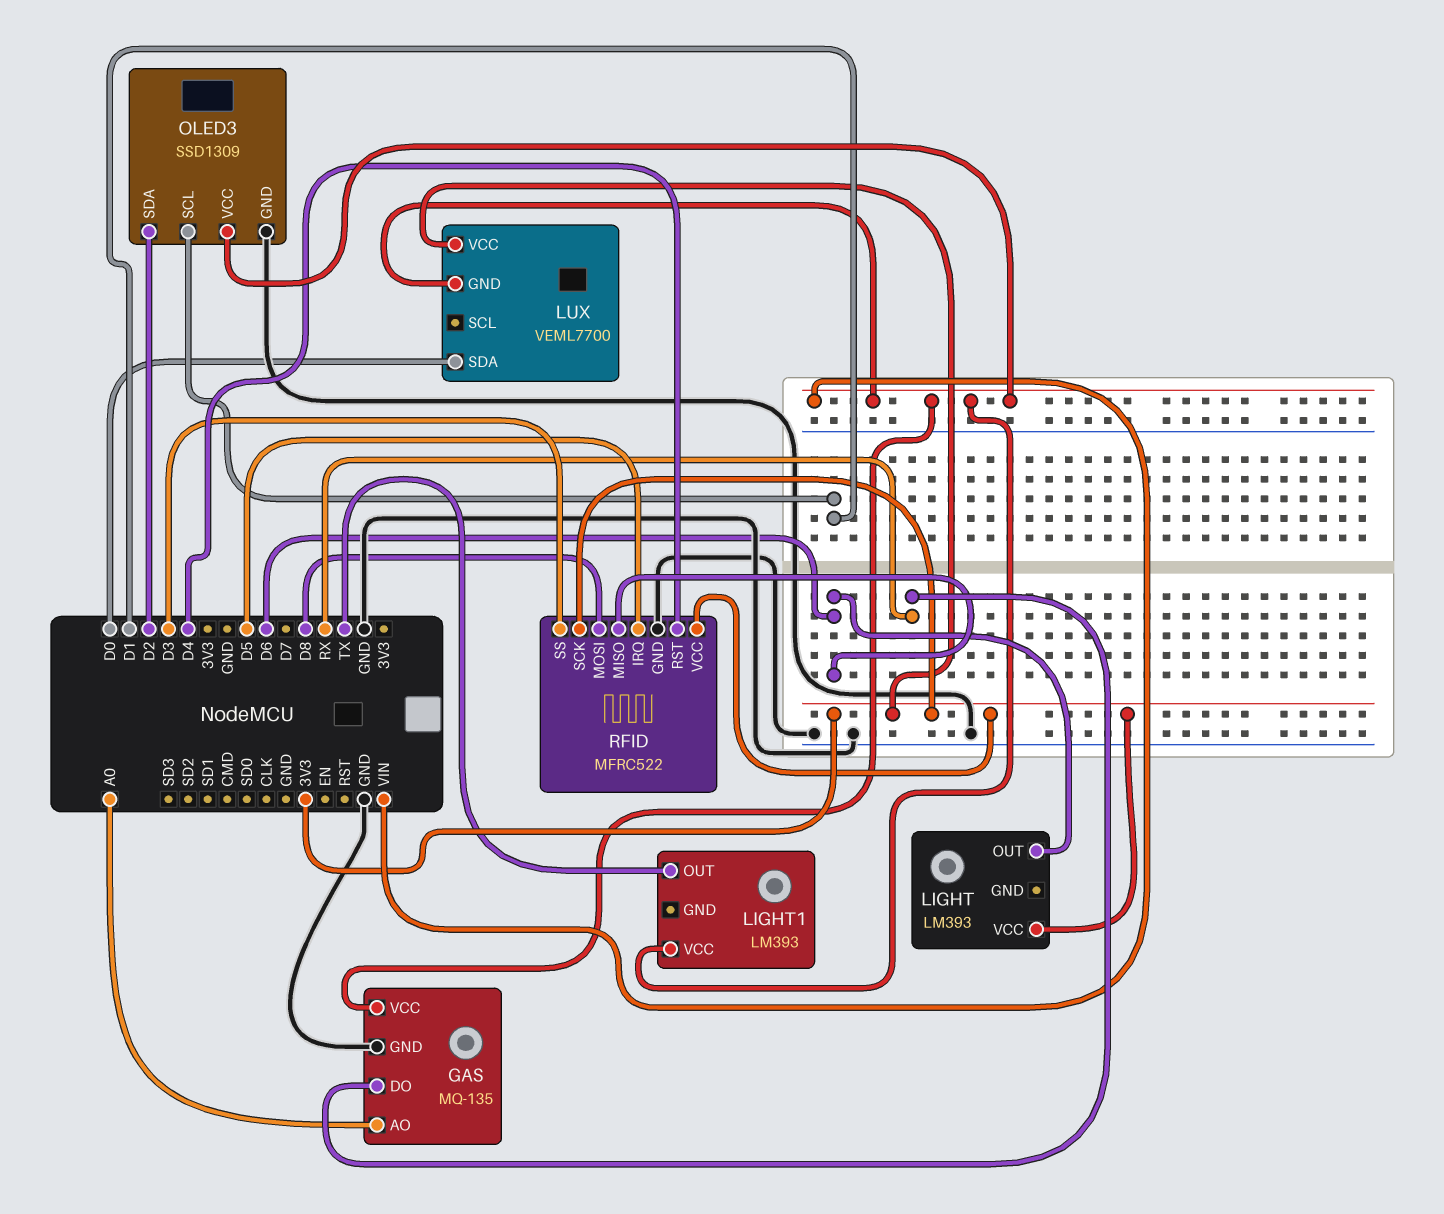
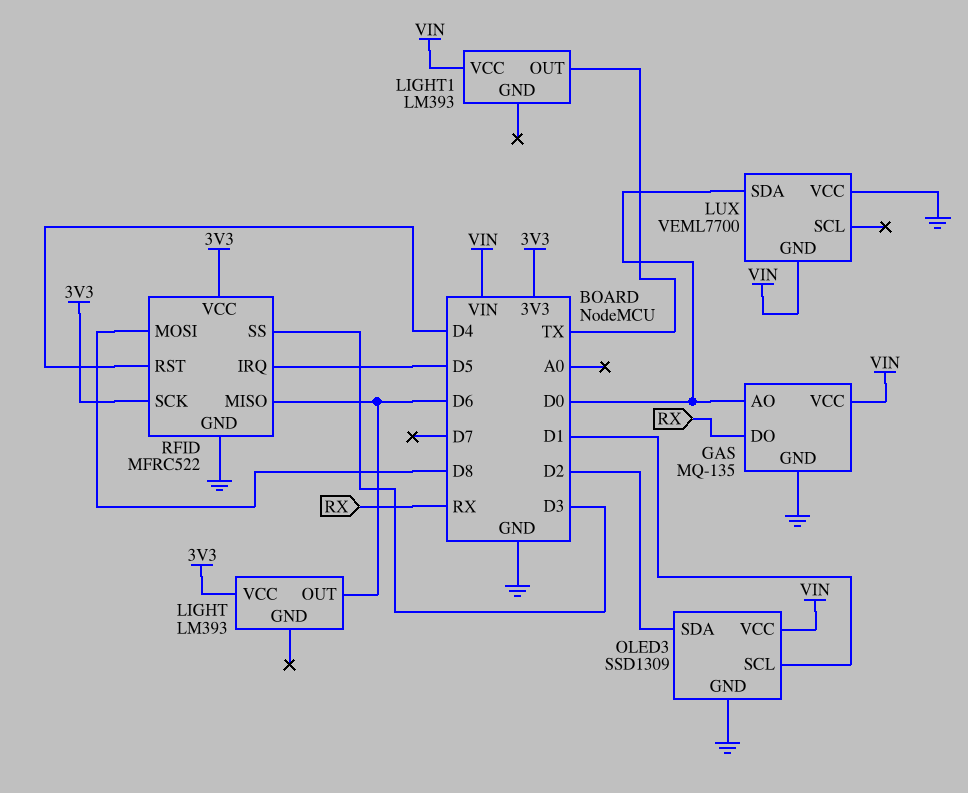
GAS pin AO: A0 -> D0
LUX pin VCC: 3V3 -> GND

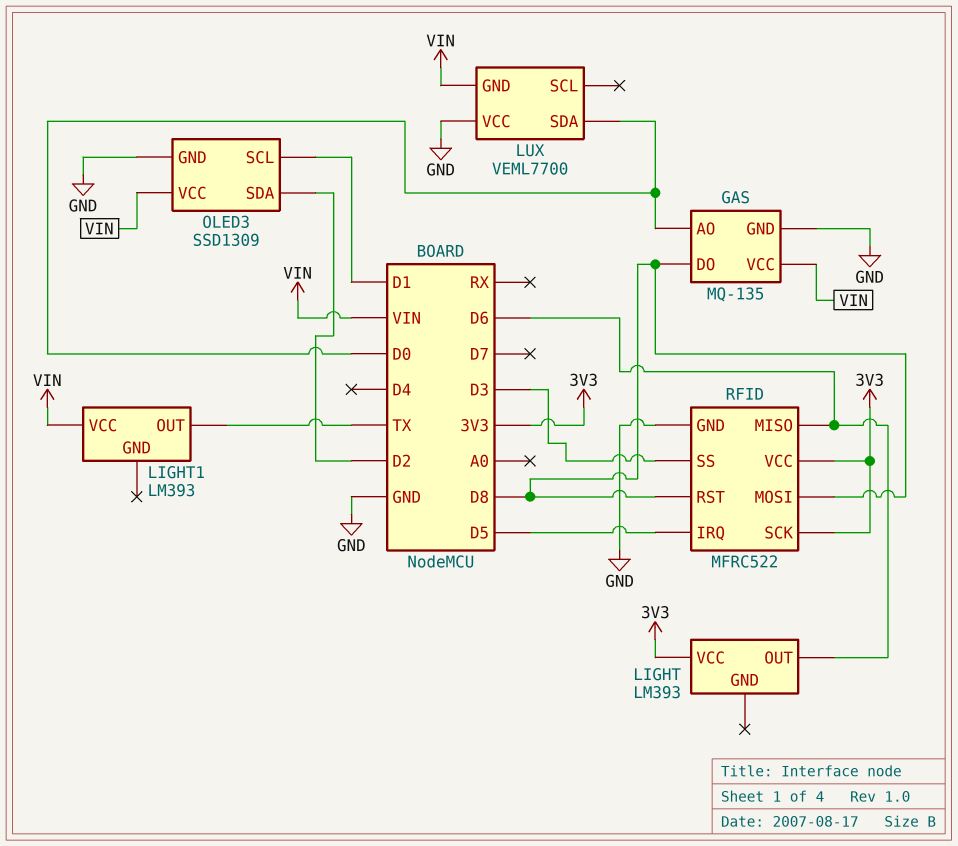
GAS pin DO: RX -> D8
RFID pin RST: D4 -> D8

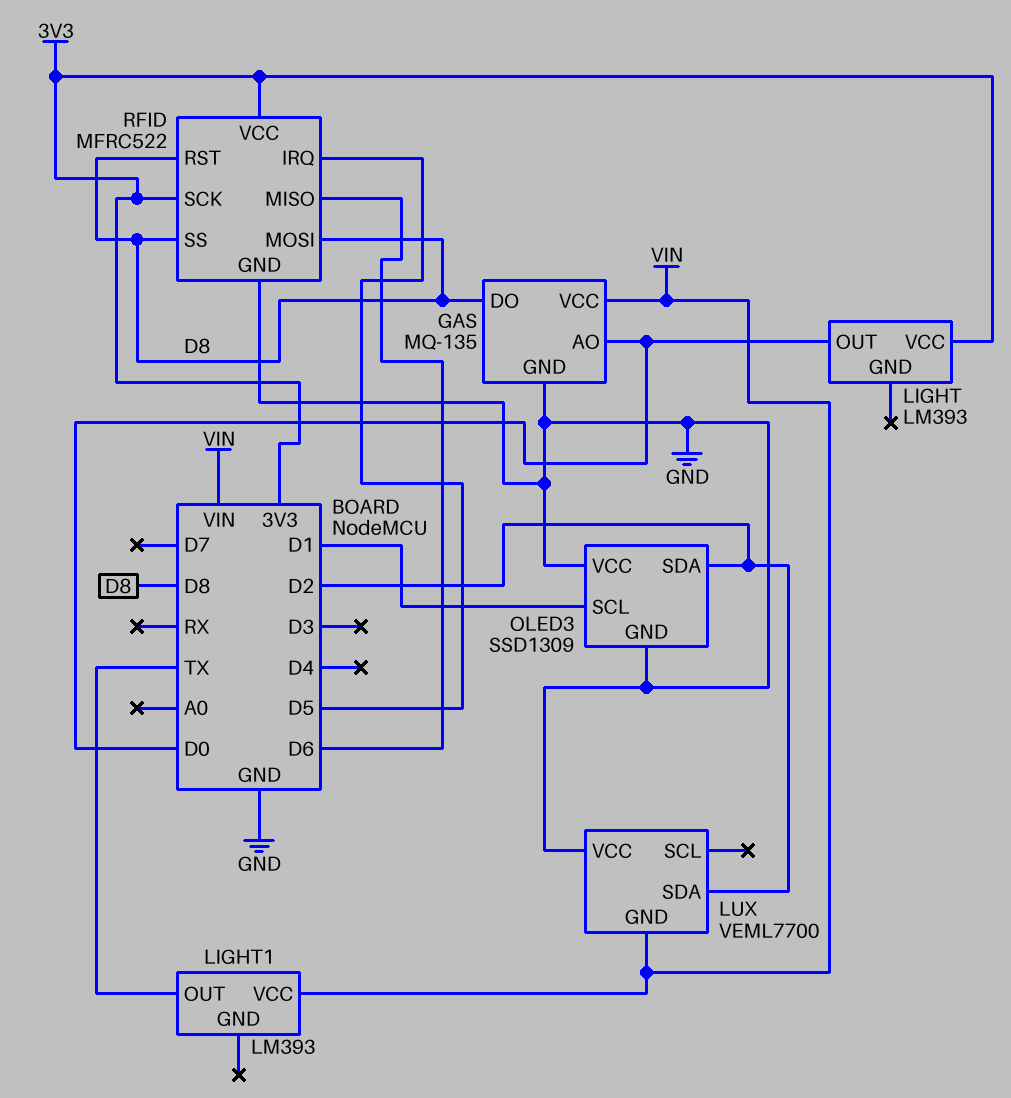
LIGHT pin OUT: D6 -> D0
LUX pin SDA: D0 -> D2
OLED3 pin VCC: VIN -> GND
RFID pin SS: D3 -> D8

